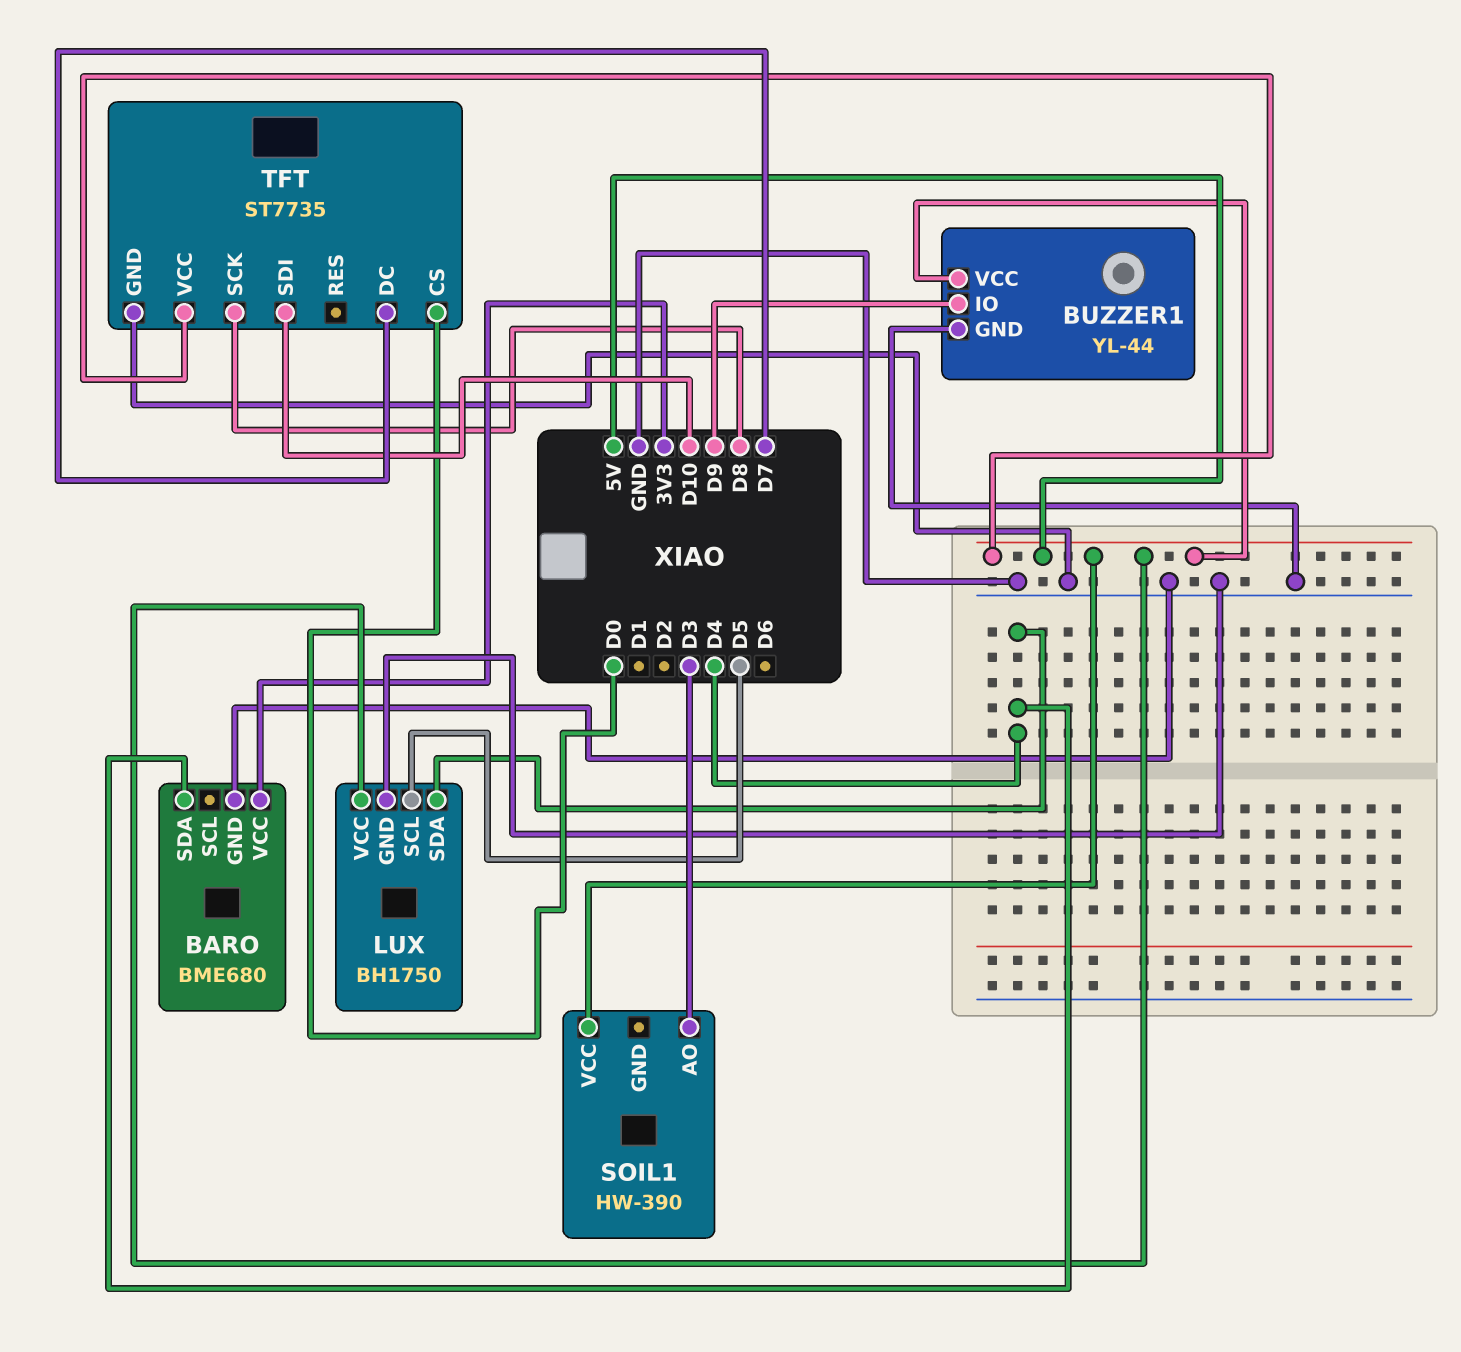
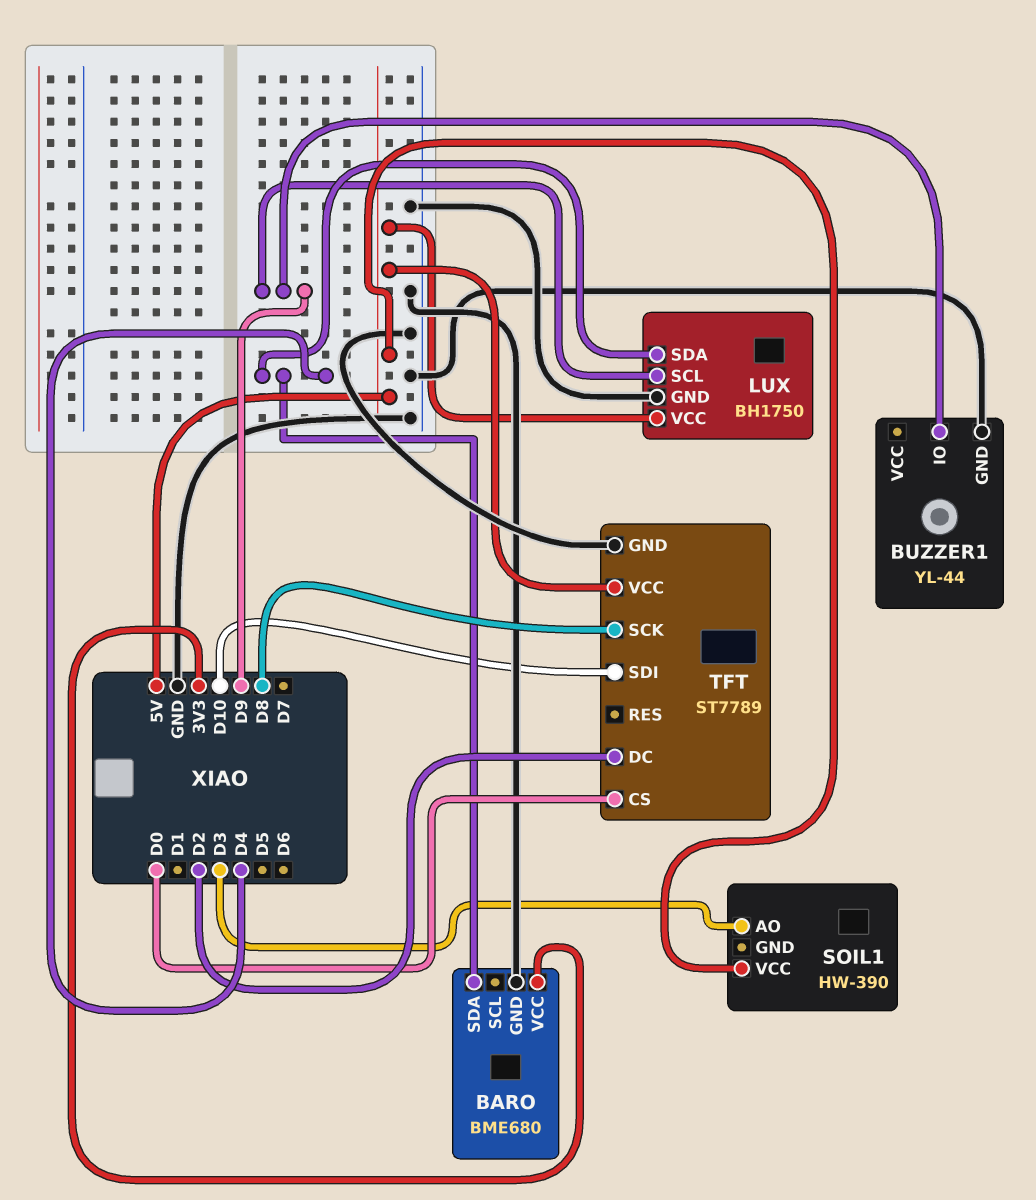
BUZZER1 pin VCC: 5V -> none
LUX pin SCL: D5 -> D9
TFT: ST7735 -> ST7789
TFT pin DC: D7 -> D2

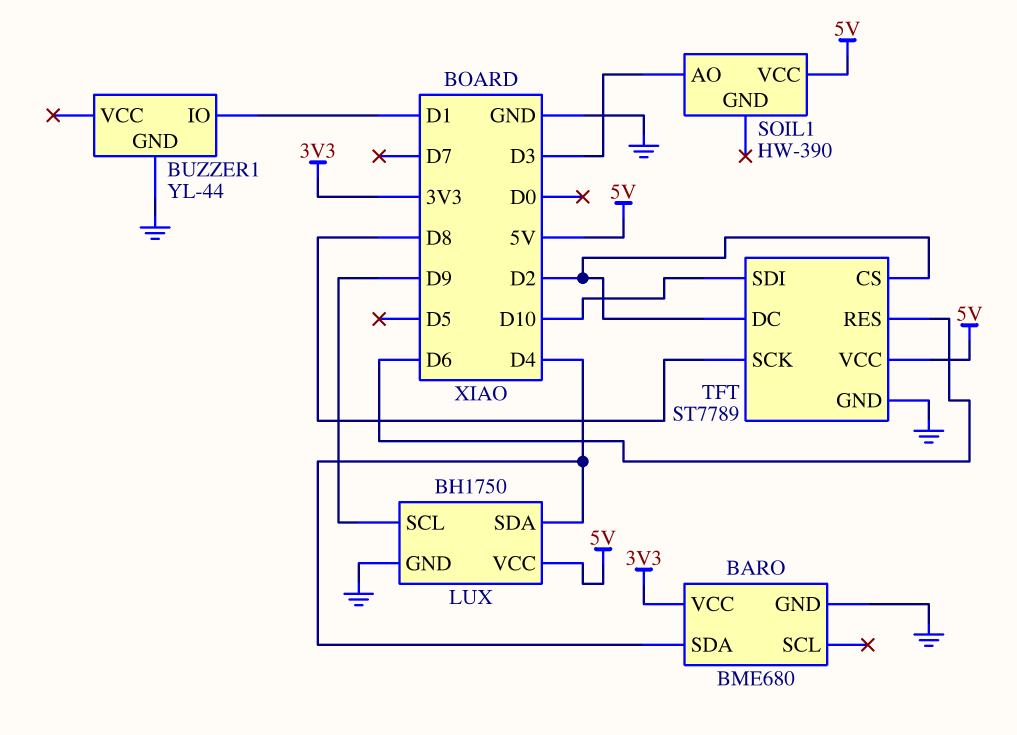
BUZZER1 pin IO: D9 -> D1
TFT pin CS: D0 -> D2
TFT pin RES: none -> D6

